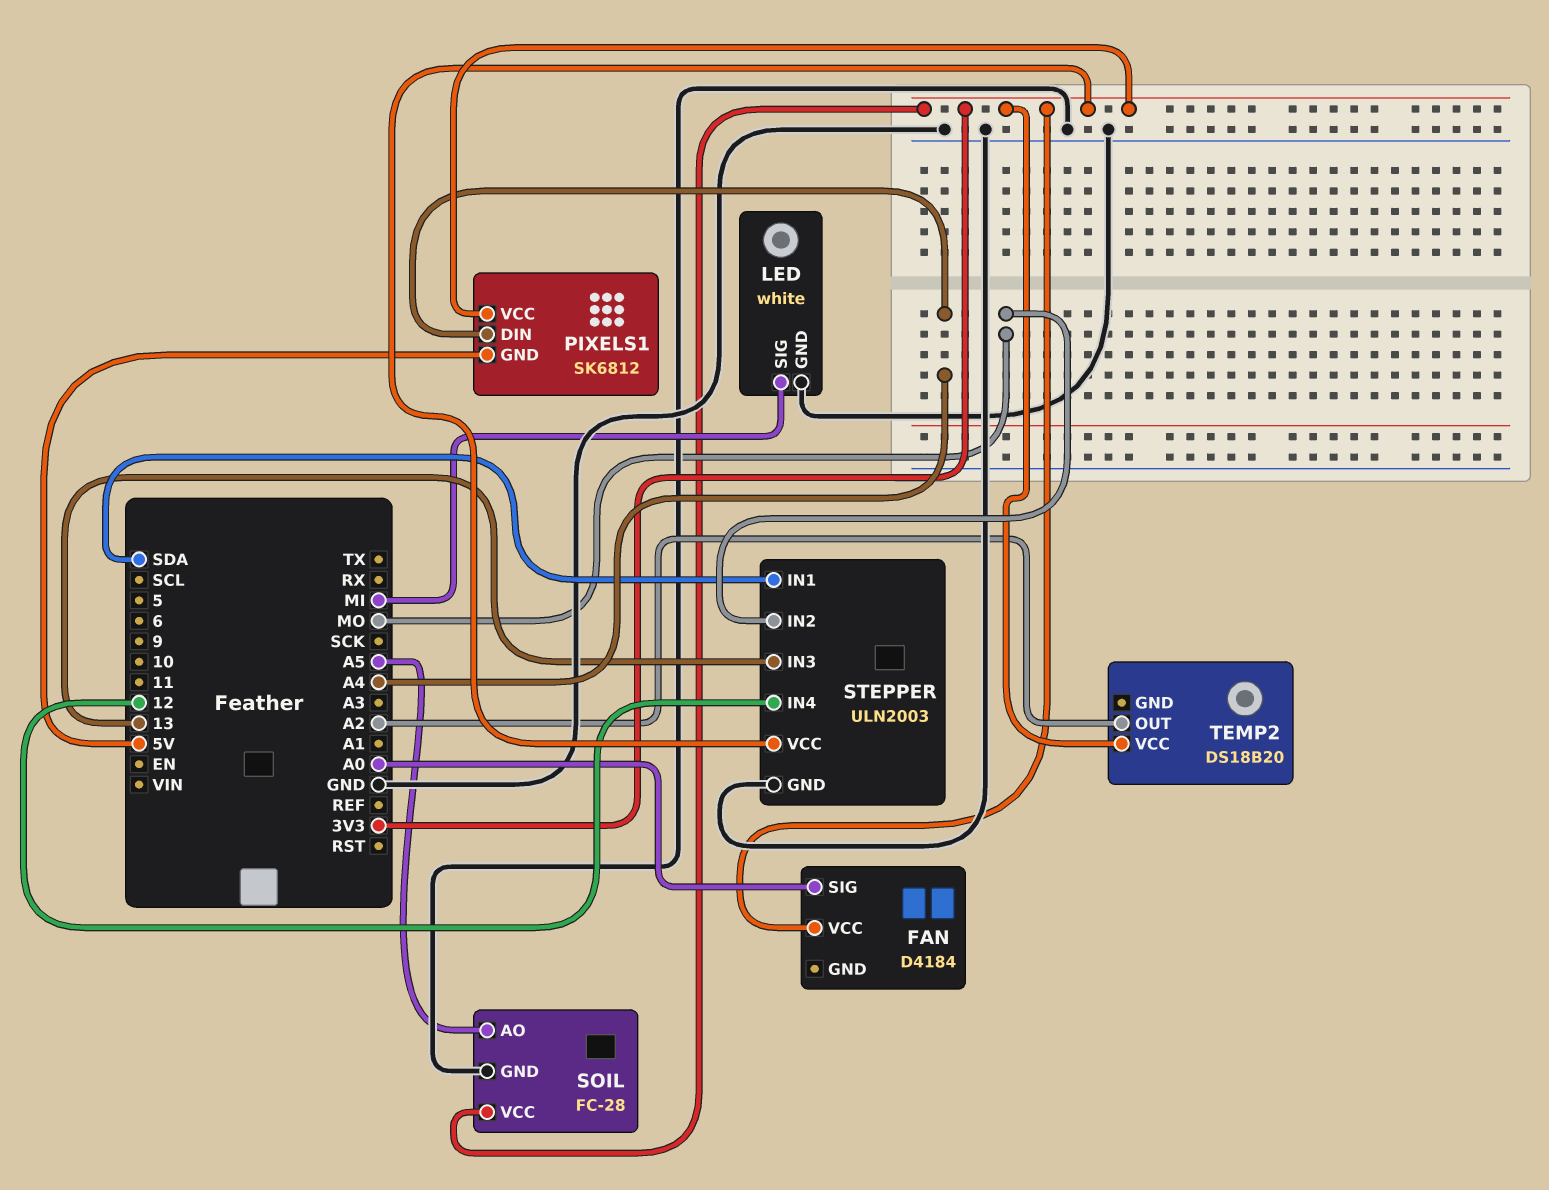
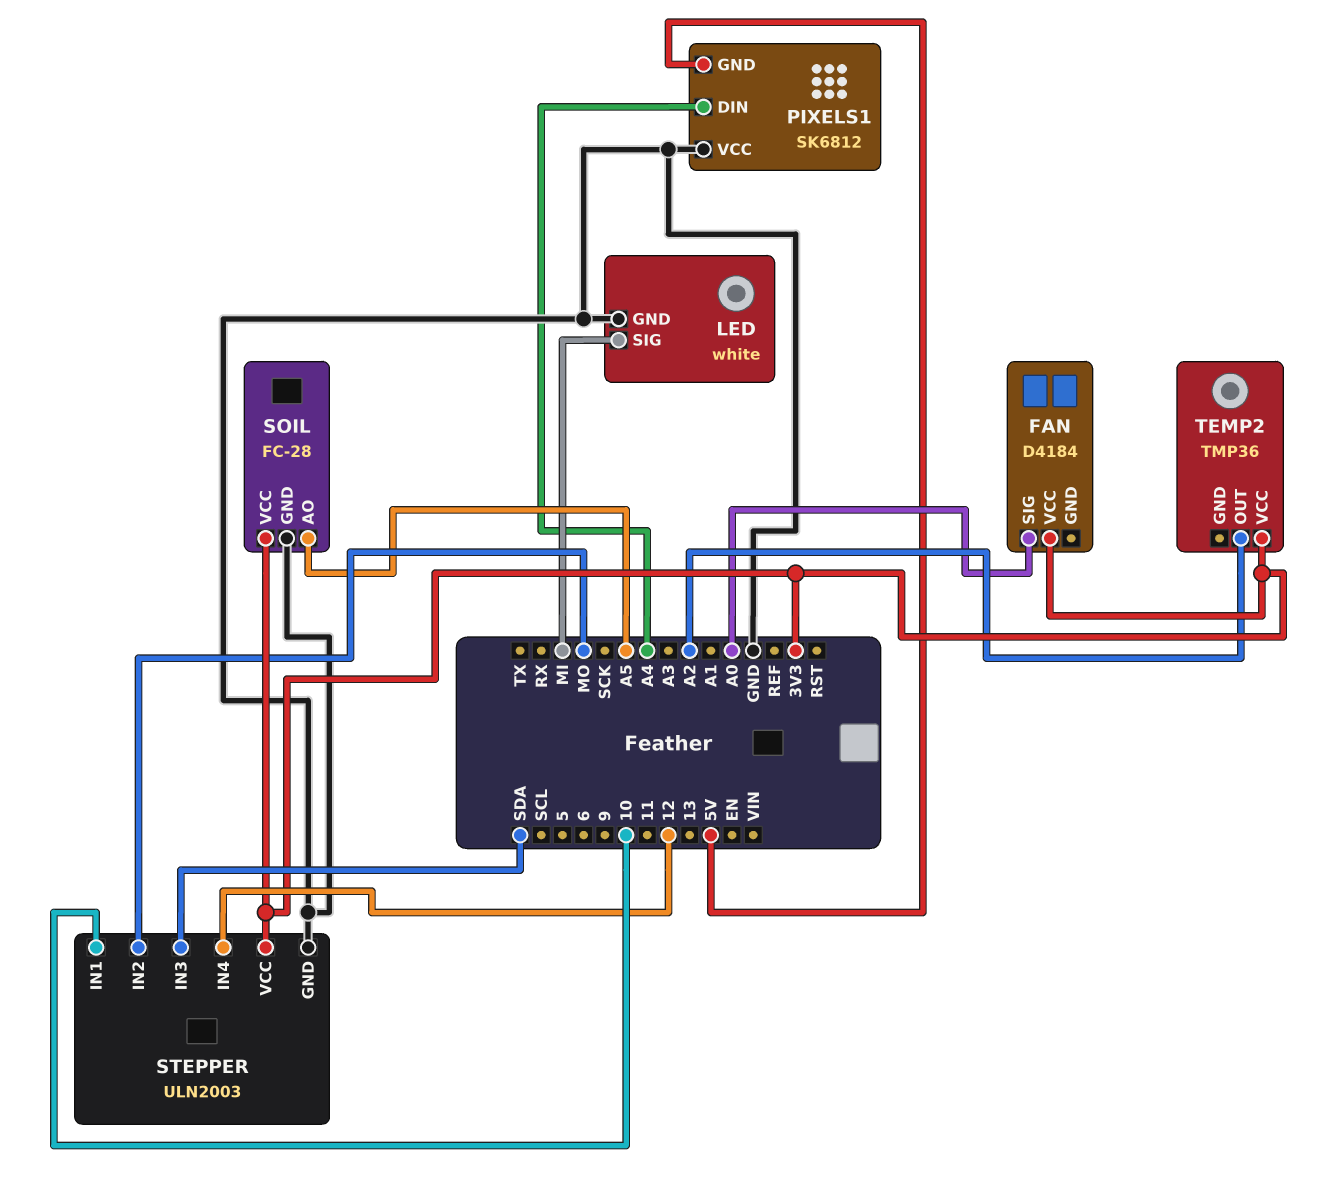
PIXELS1 pin VCC: 3V3 -> GND
STEPPER pin IN1: SDA -> 10
STEPPER pin IN3: 13 -> SDA
TEMP2: DS18B20 -> TMP36

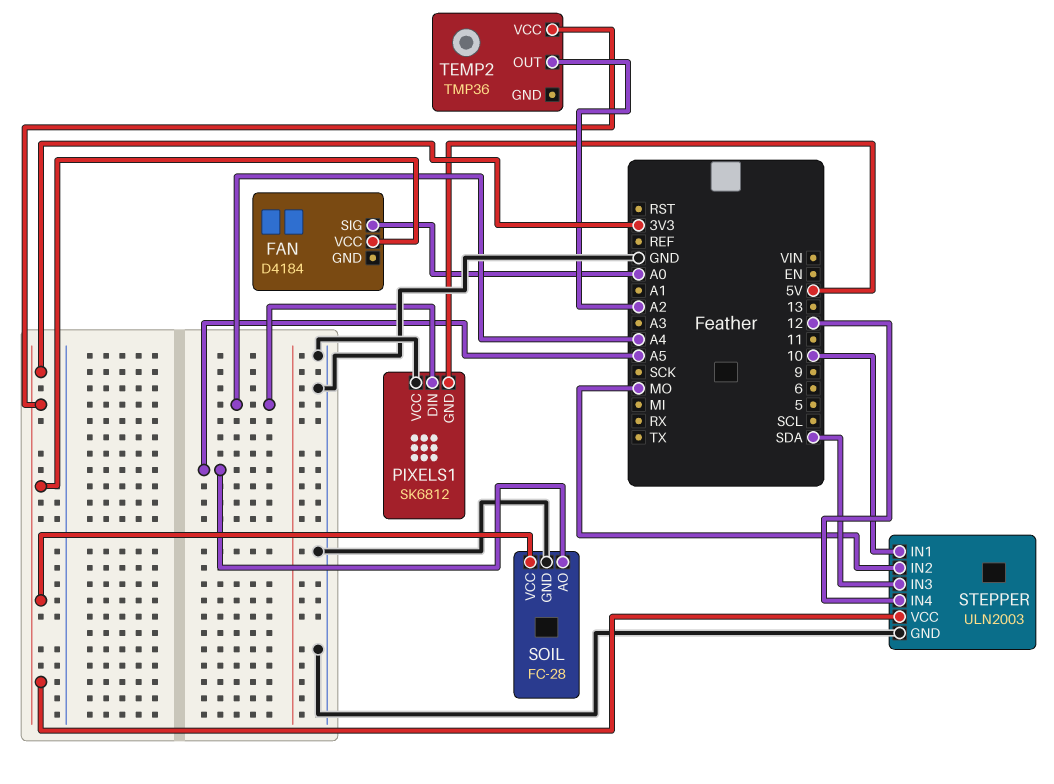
LED: white -> none
LED pin GND: GND -> none
LED pin SIG: MI -> none

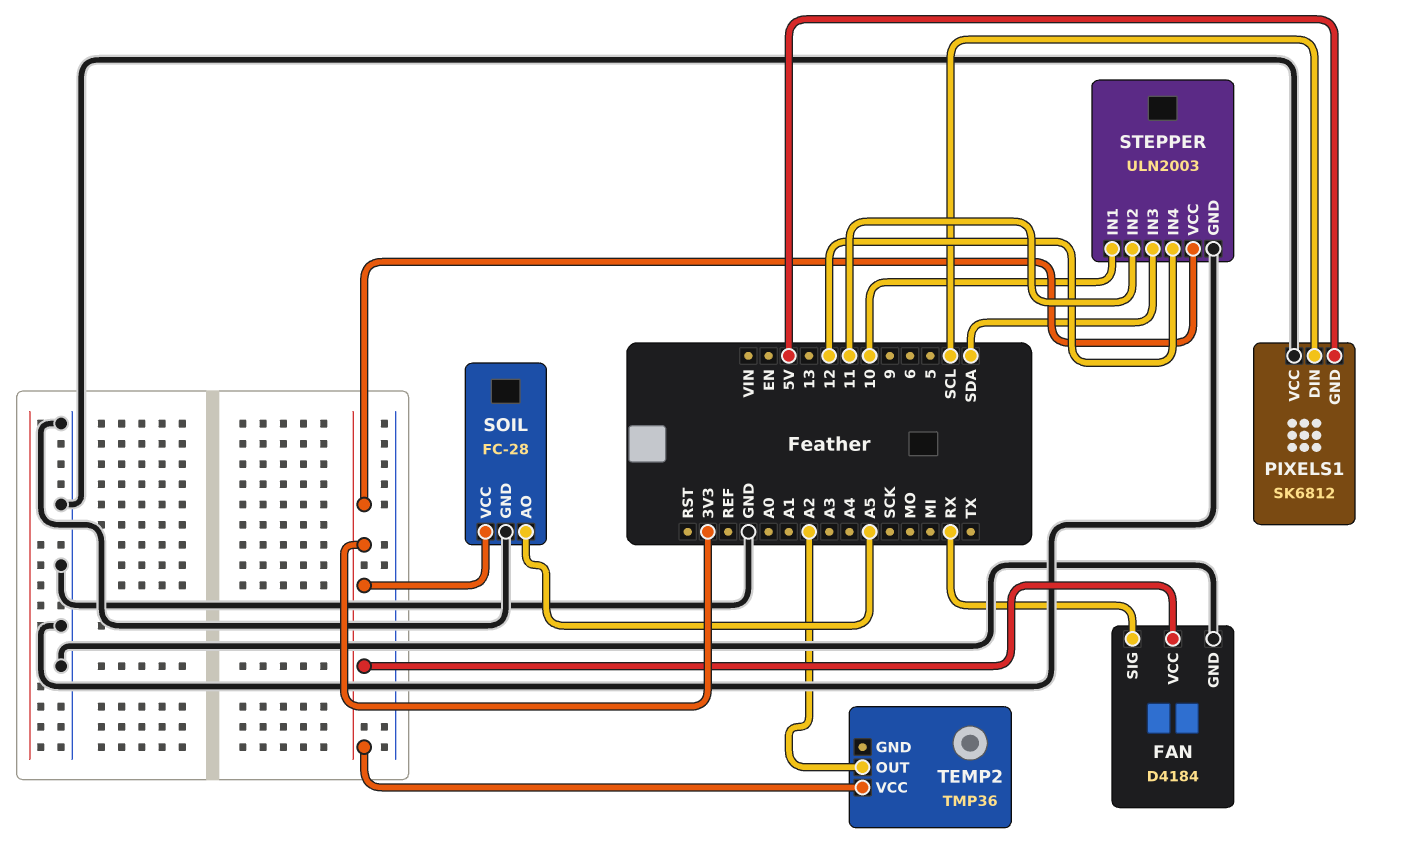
FAN pin GND: none -> GND
FAN pin SIG: A0 -> RX
PIXELS1 pin DIN: A4 -> SCL
STEPPER pin IN2: MO -> 11

